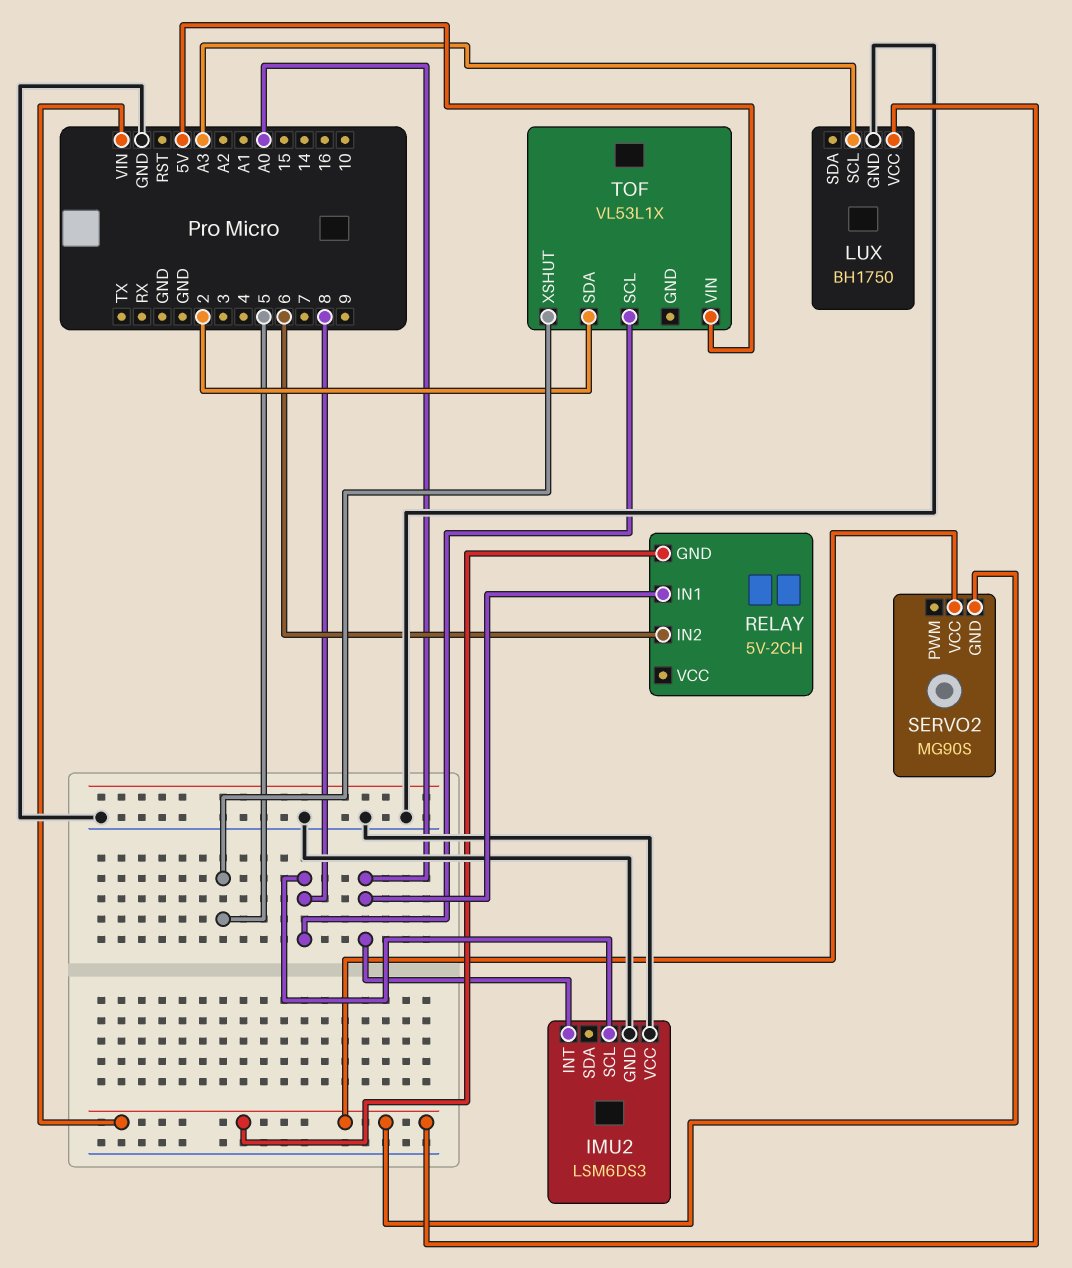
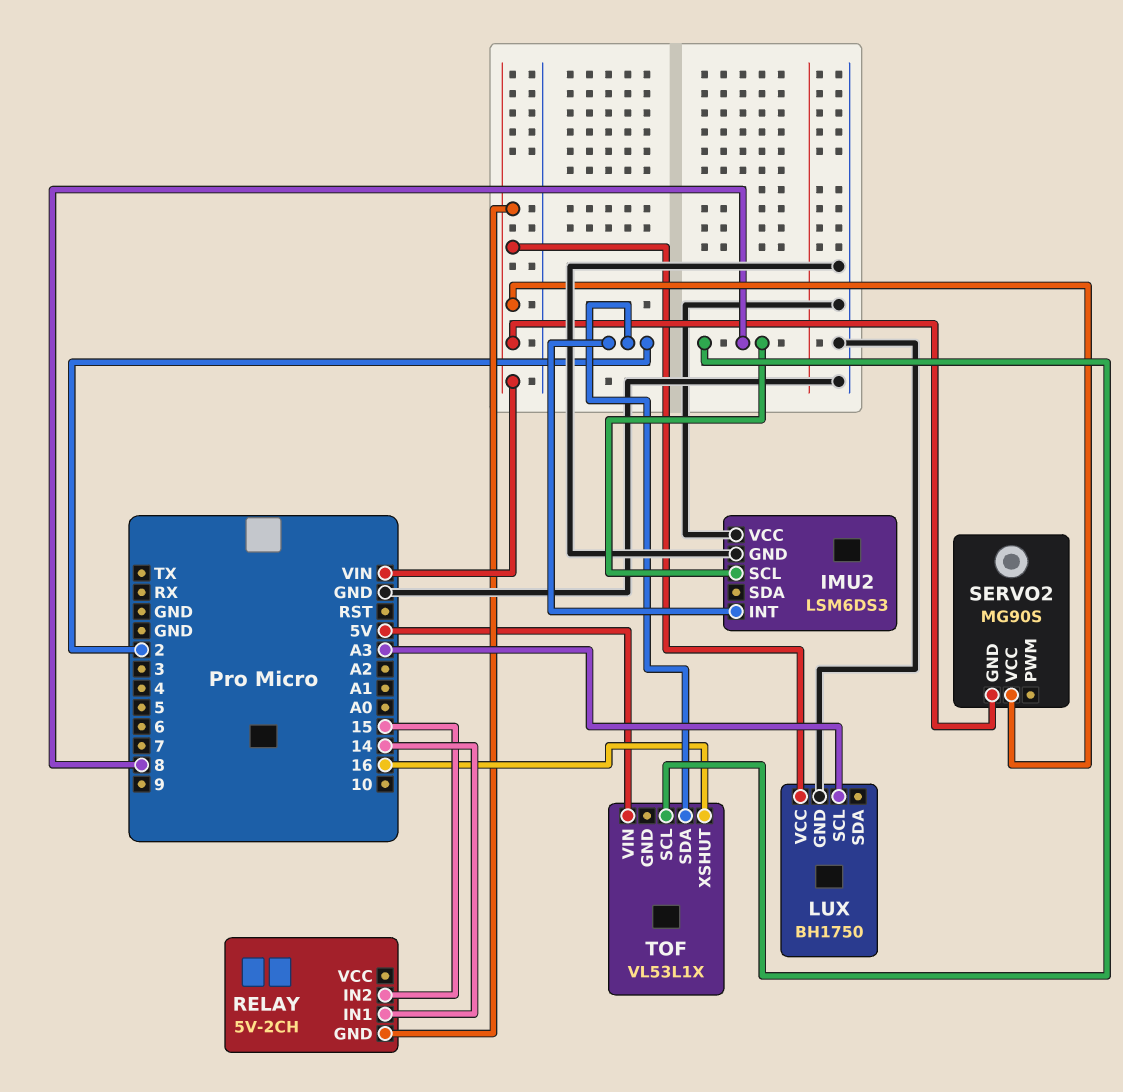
IMU2 pin INT: A0 -> 2
RELAY pin IN1: A0 -> 14
RELAY pin IN2: 6 -> 15
TOF pin XSHUT: 5 -> 16

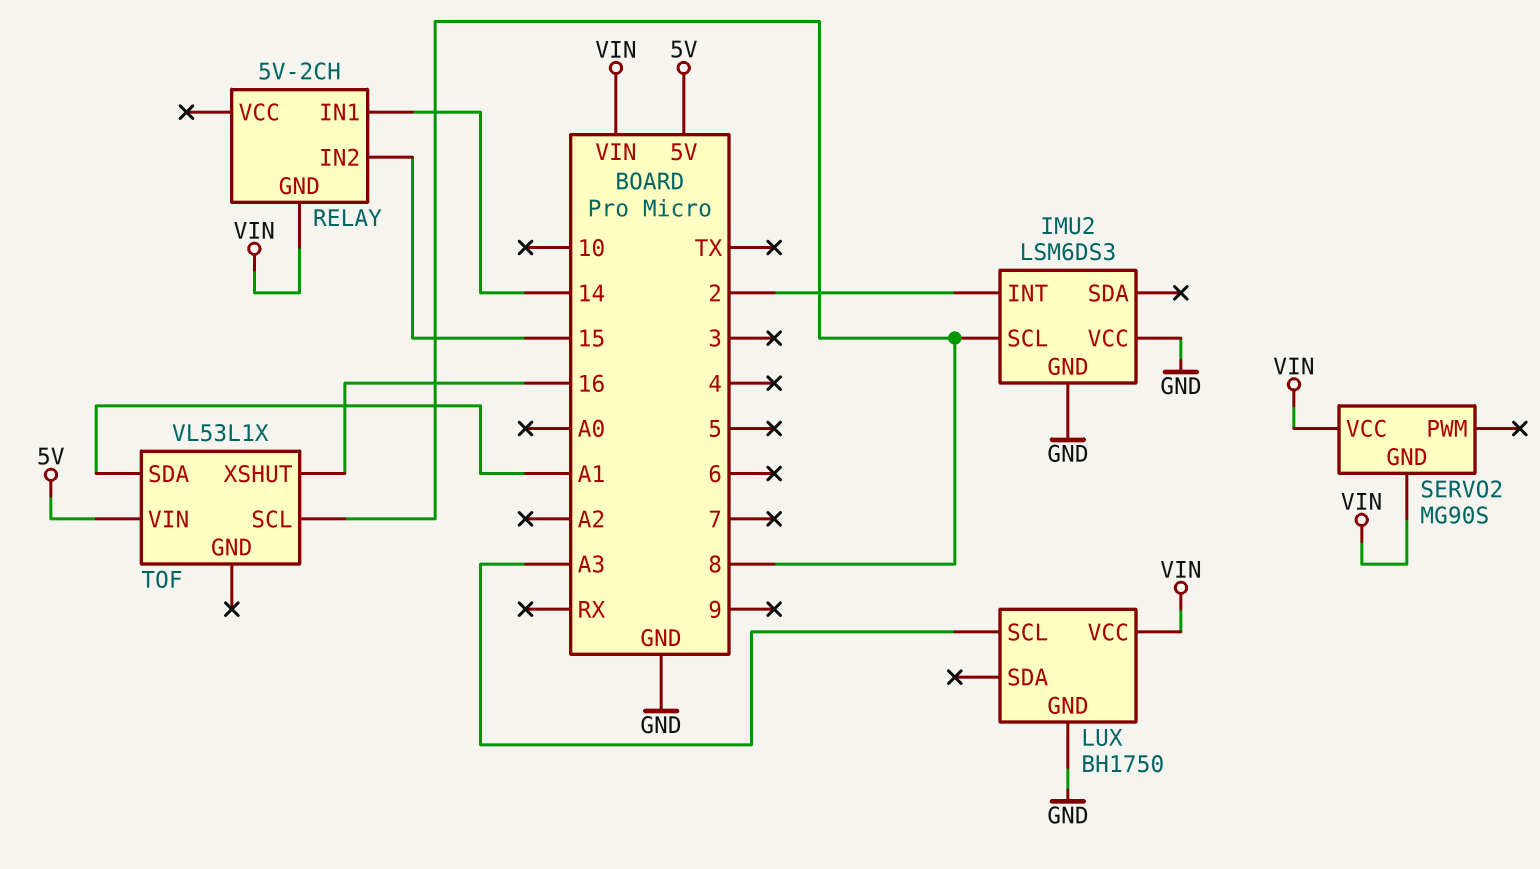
TOF pin SDA: 2 -> A1

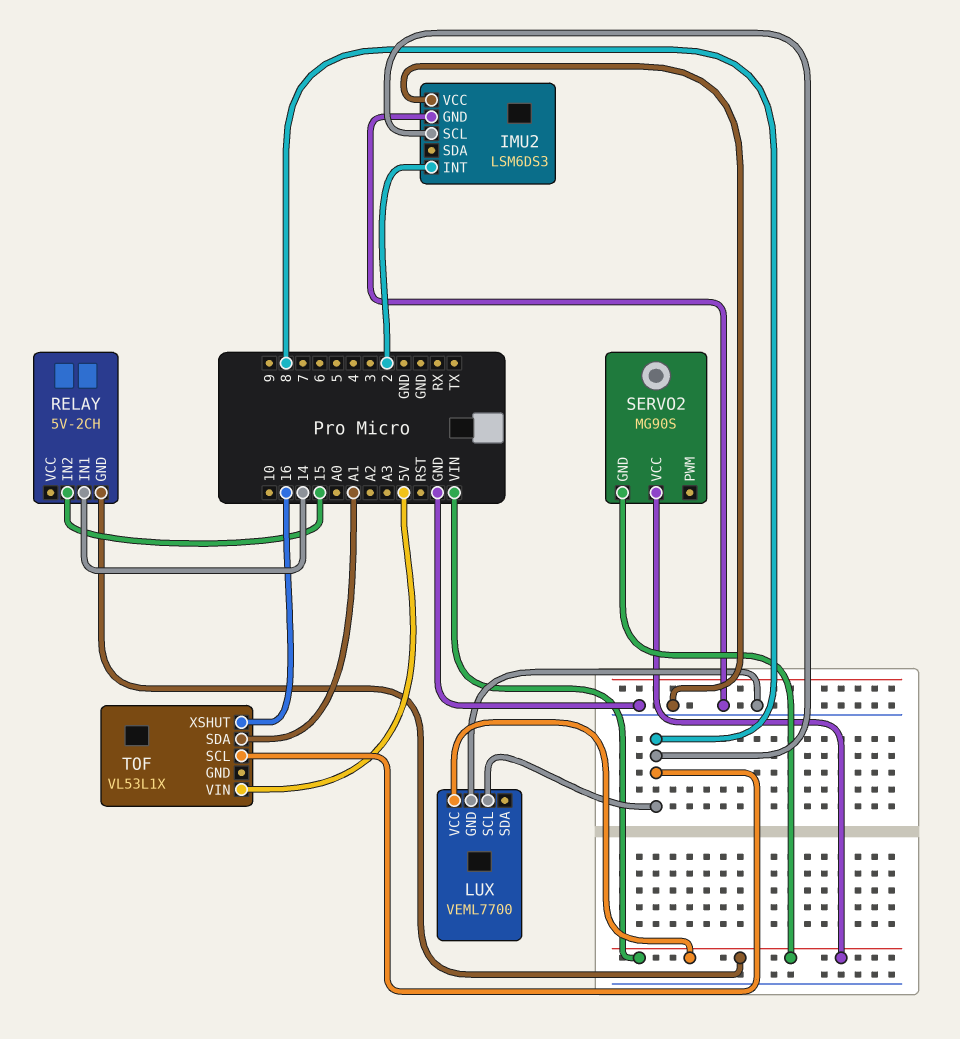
LUX: BH1750 -> VEML7700
LUX pin SCL: A3 -> 8

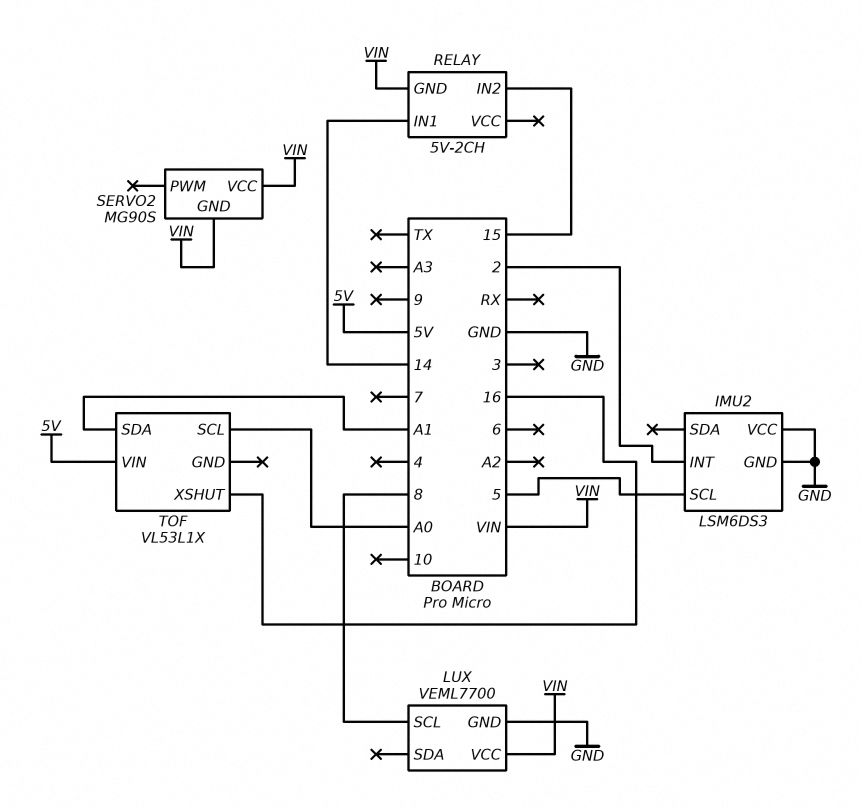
IMU2 pin SCL: 8 -> 5
TOF pin SCL: 8 -> A0

